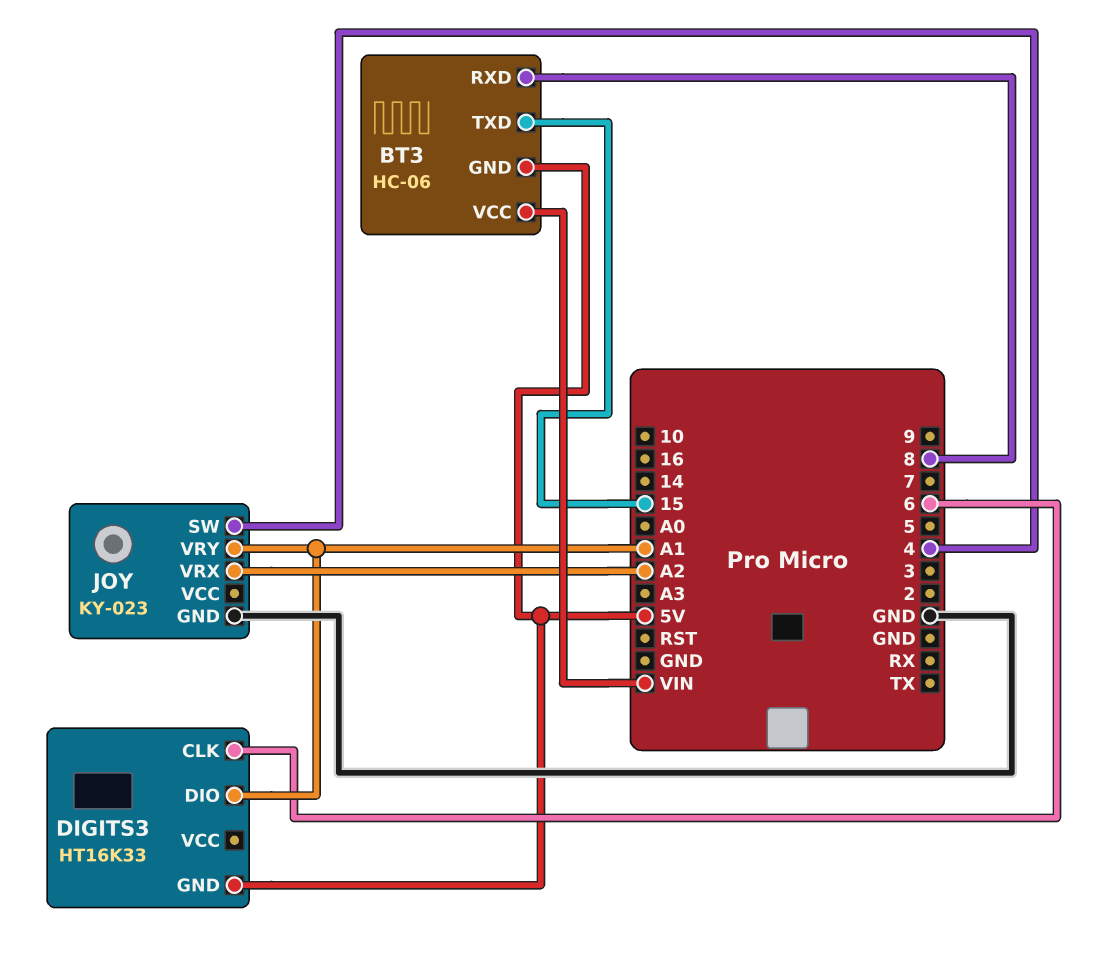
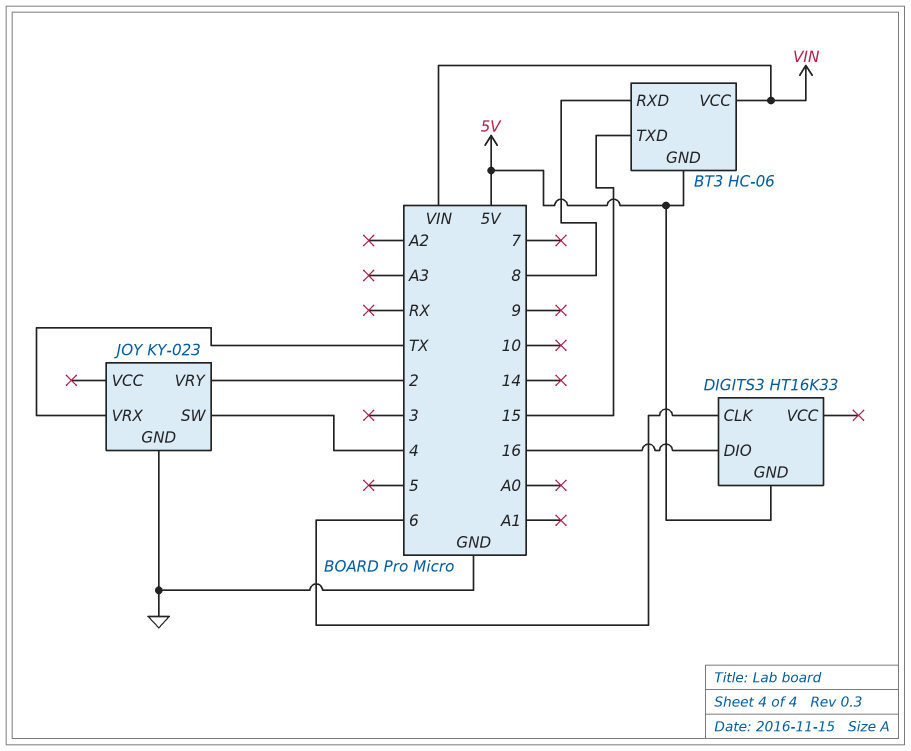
DIGITS3 pin DIO: A1 -> 16
JOY pin VRX: A2 -> TX
JOY pin VRY: A1 -> 2

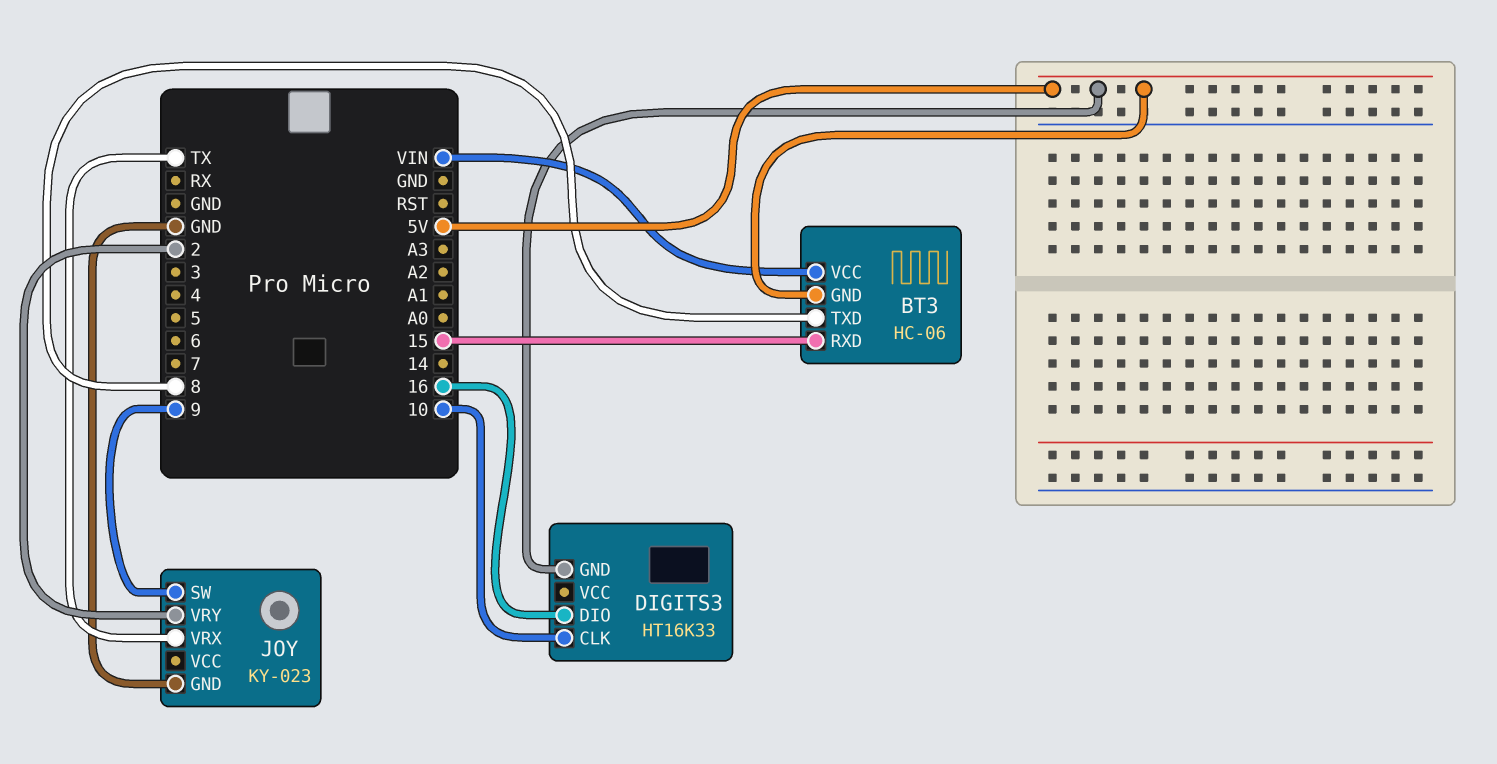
BT3 pin RXD: 8 -> 15
BT3 pin TXD: 15 -> 8
DIGITS3 pin CLK: 6 -> 10
JOY pin SW: 4 -> 9

